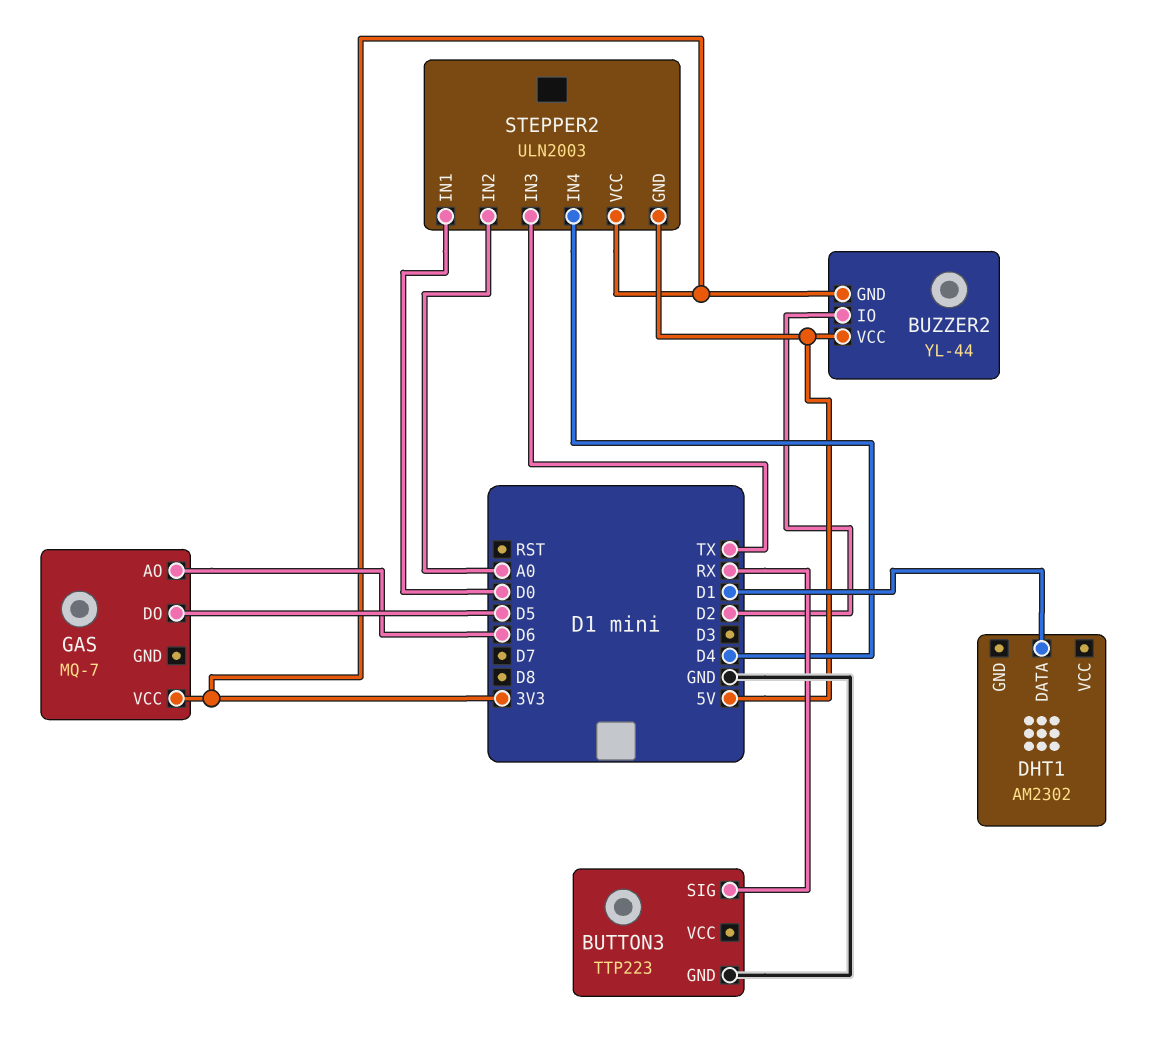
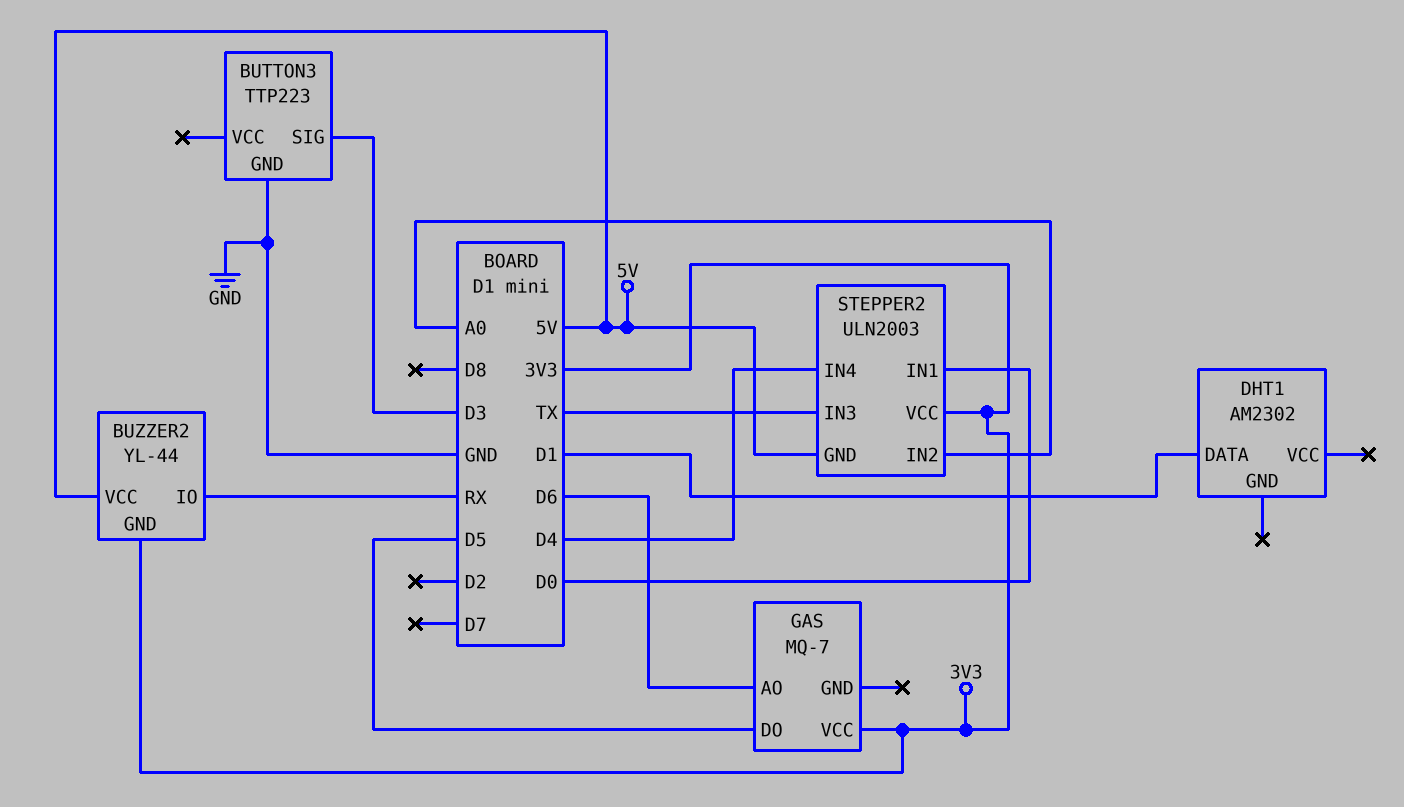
BUTTON3 pin SIG: RX -> D3
BUZZER2 pin IO: D2 -> RX

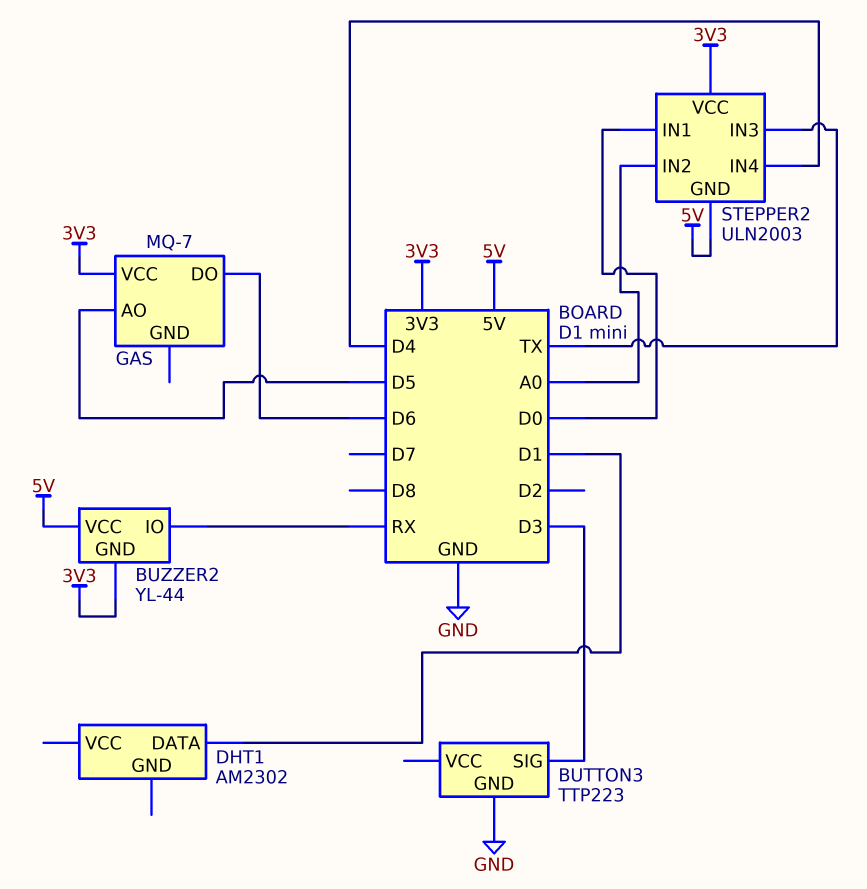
GAS pin AO: D6 -> D5
GAS pin DO: D5 -> D6

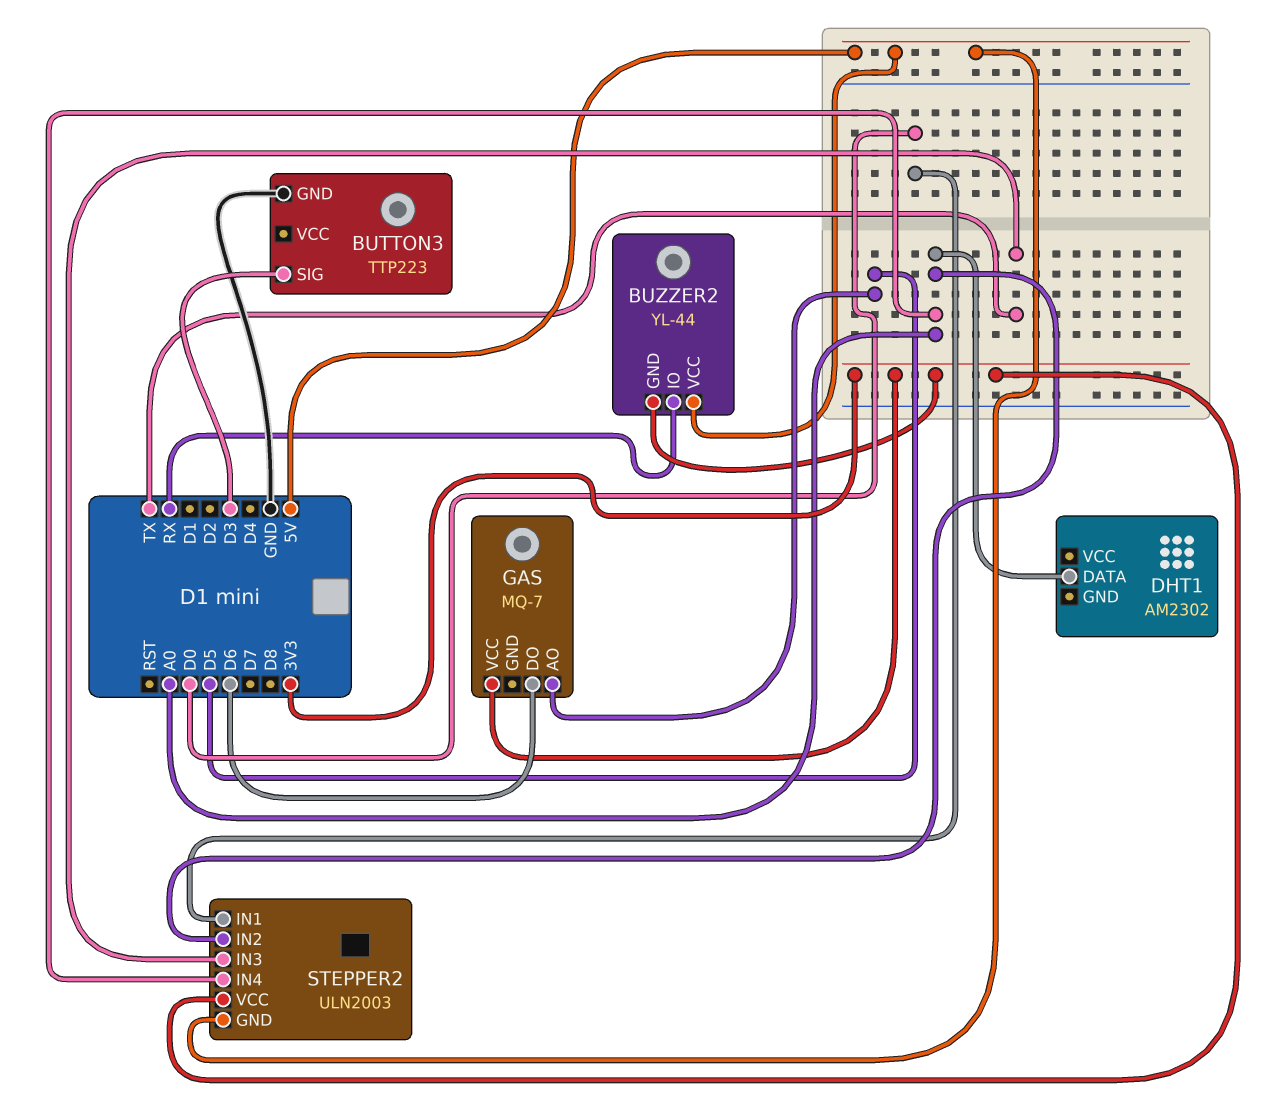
DHT1 pin DATA: D1 -> A0
STEPPER2 pin IN4: D4 -> A0

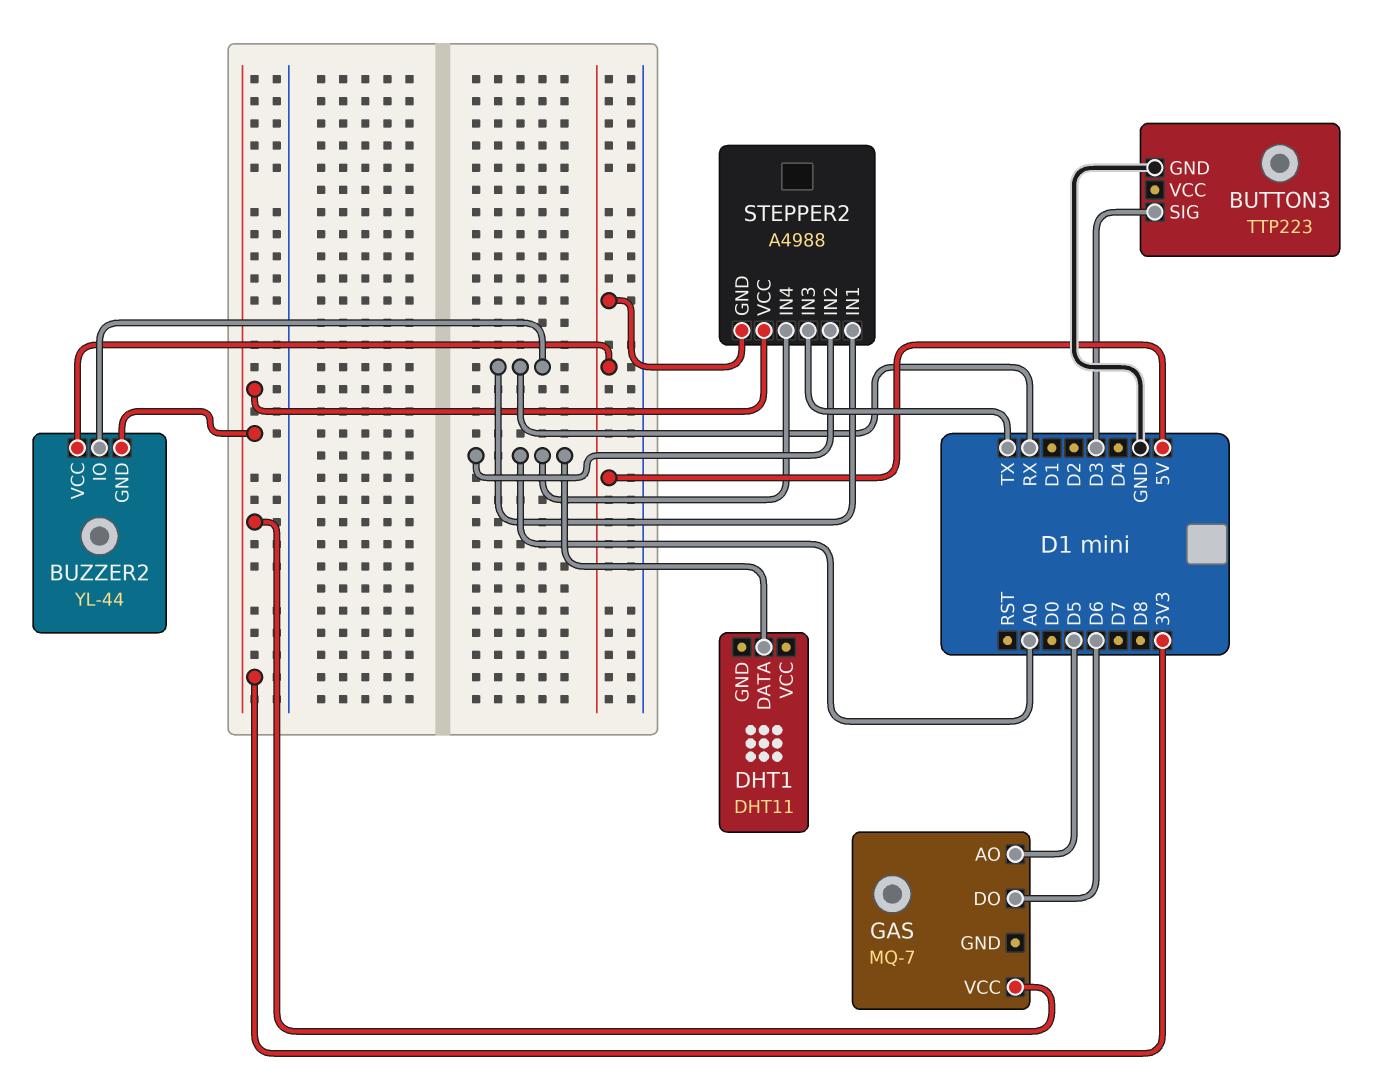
DHT1: AM2302 -> DHT11
STEPPER2: ULN2003 -> A4988
STEPPER2 pin IN1: D0 -> RX

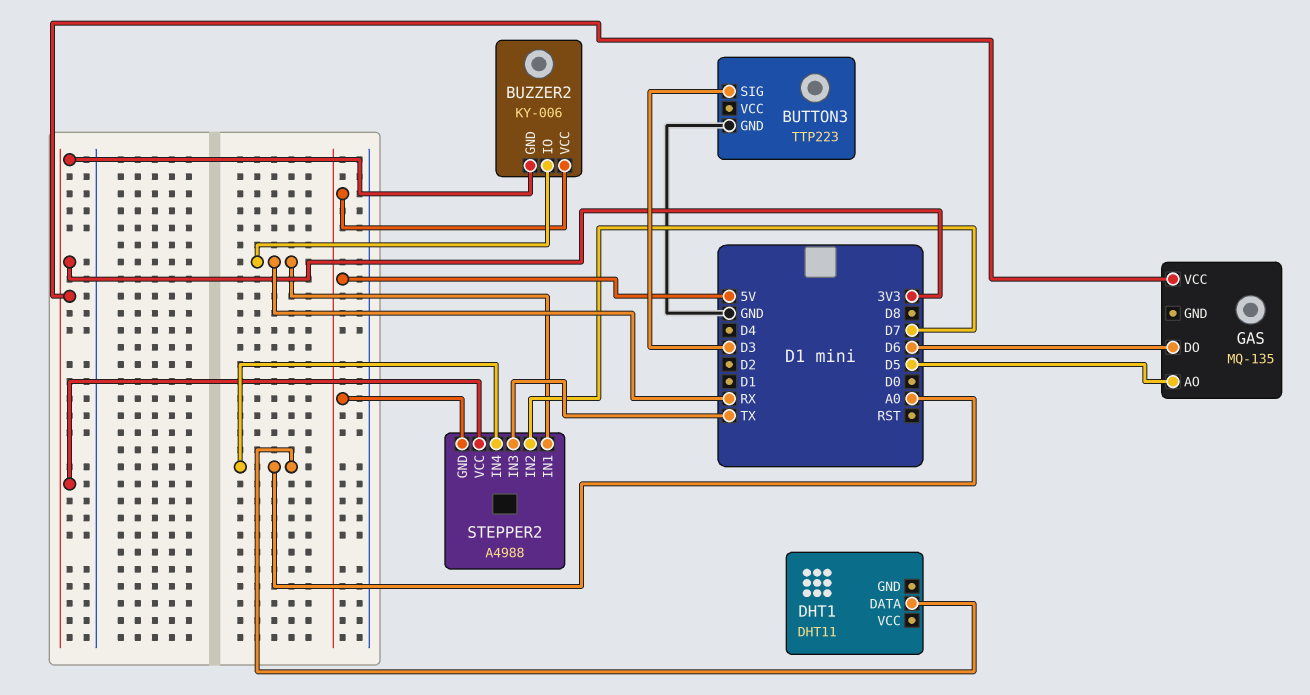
BUZZER2: YL-44 -> KY-006
GAS: MQ-7 -> MQ-135
STEPPER2 pin IN2: A0 -> D7

